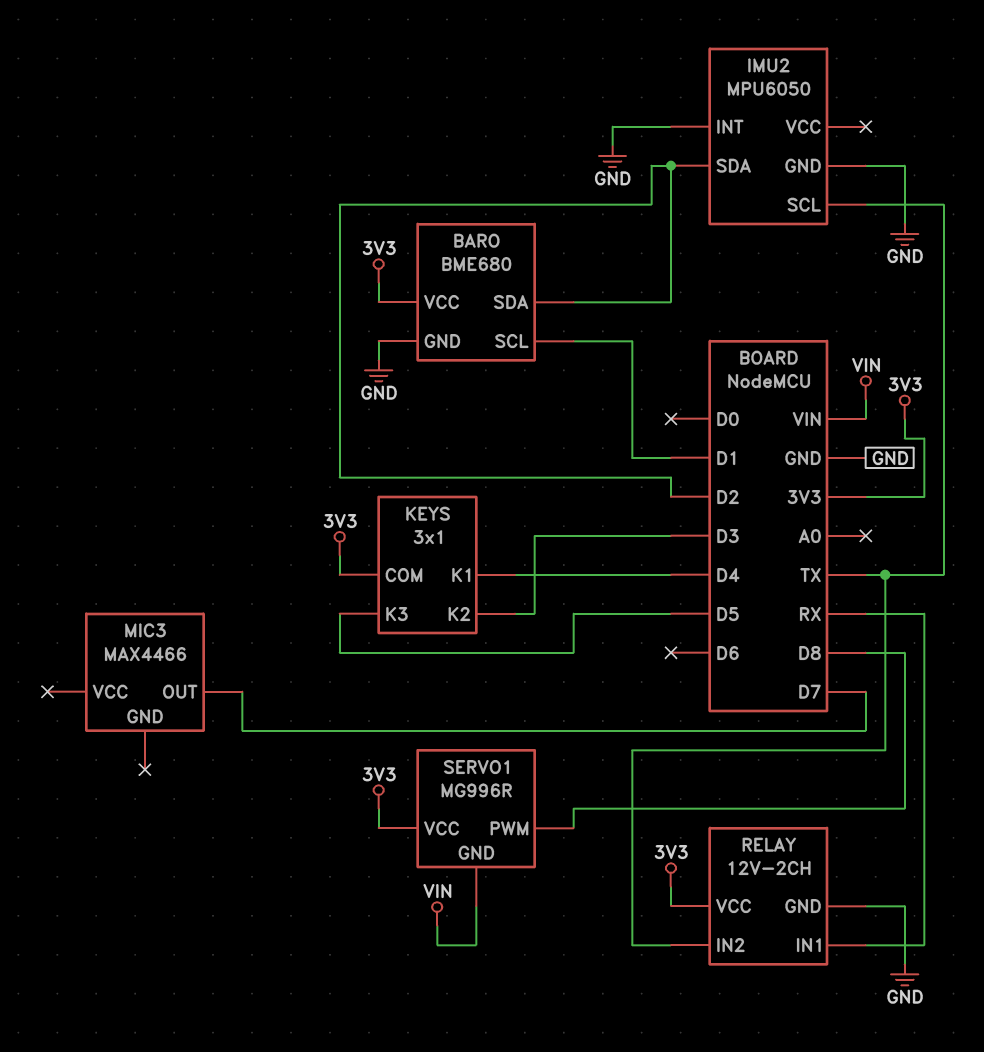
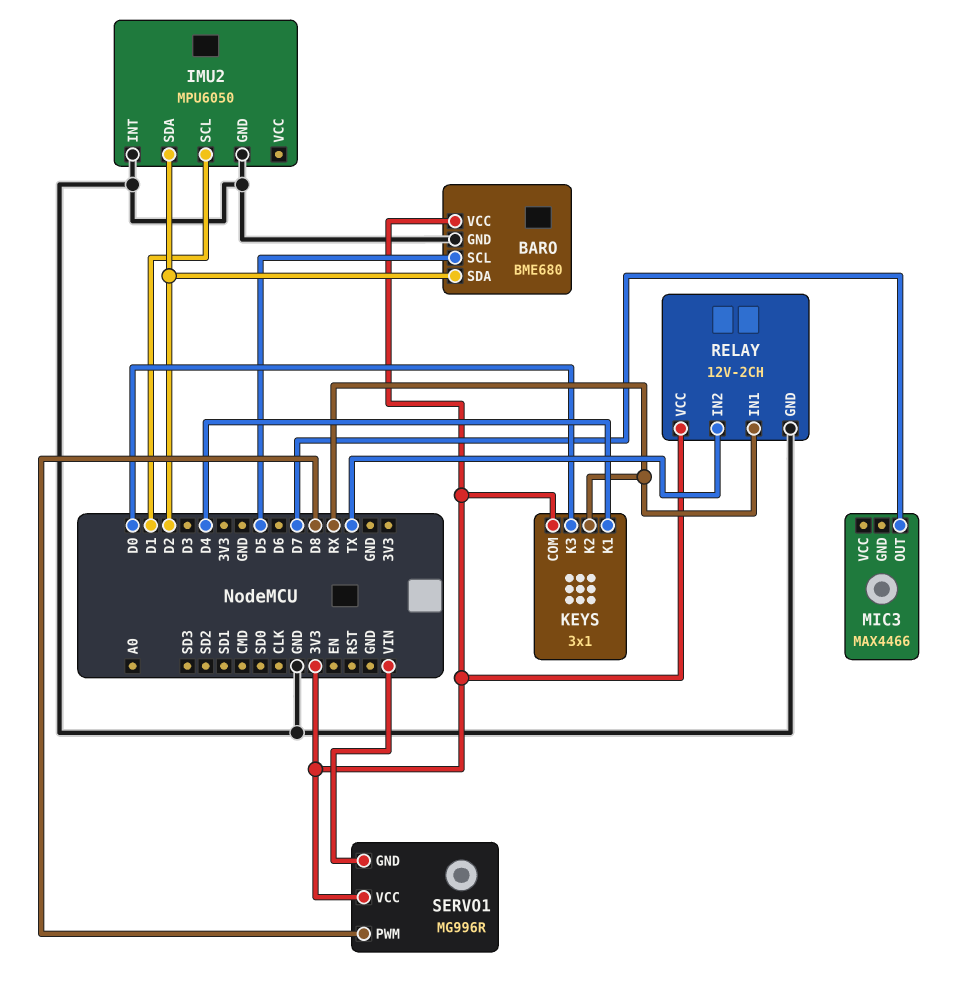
BARO pin SCL: D1 -> D5
IMU2 pin SCL: TX -> D1
KEYS pin K2: D3 -> RX
KEYS pin K3: D5 -> D0

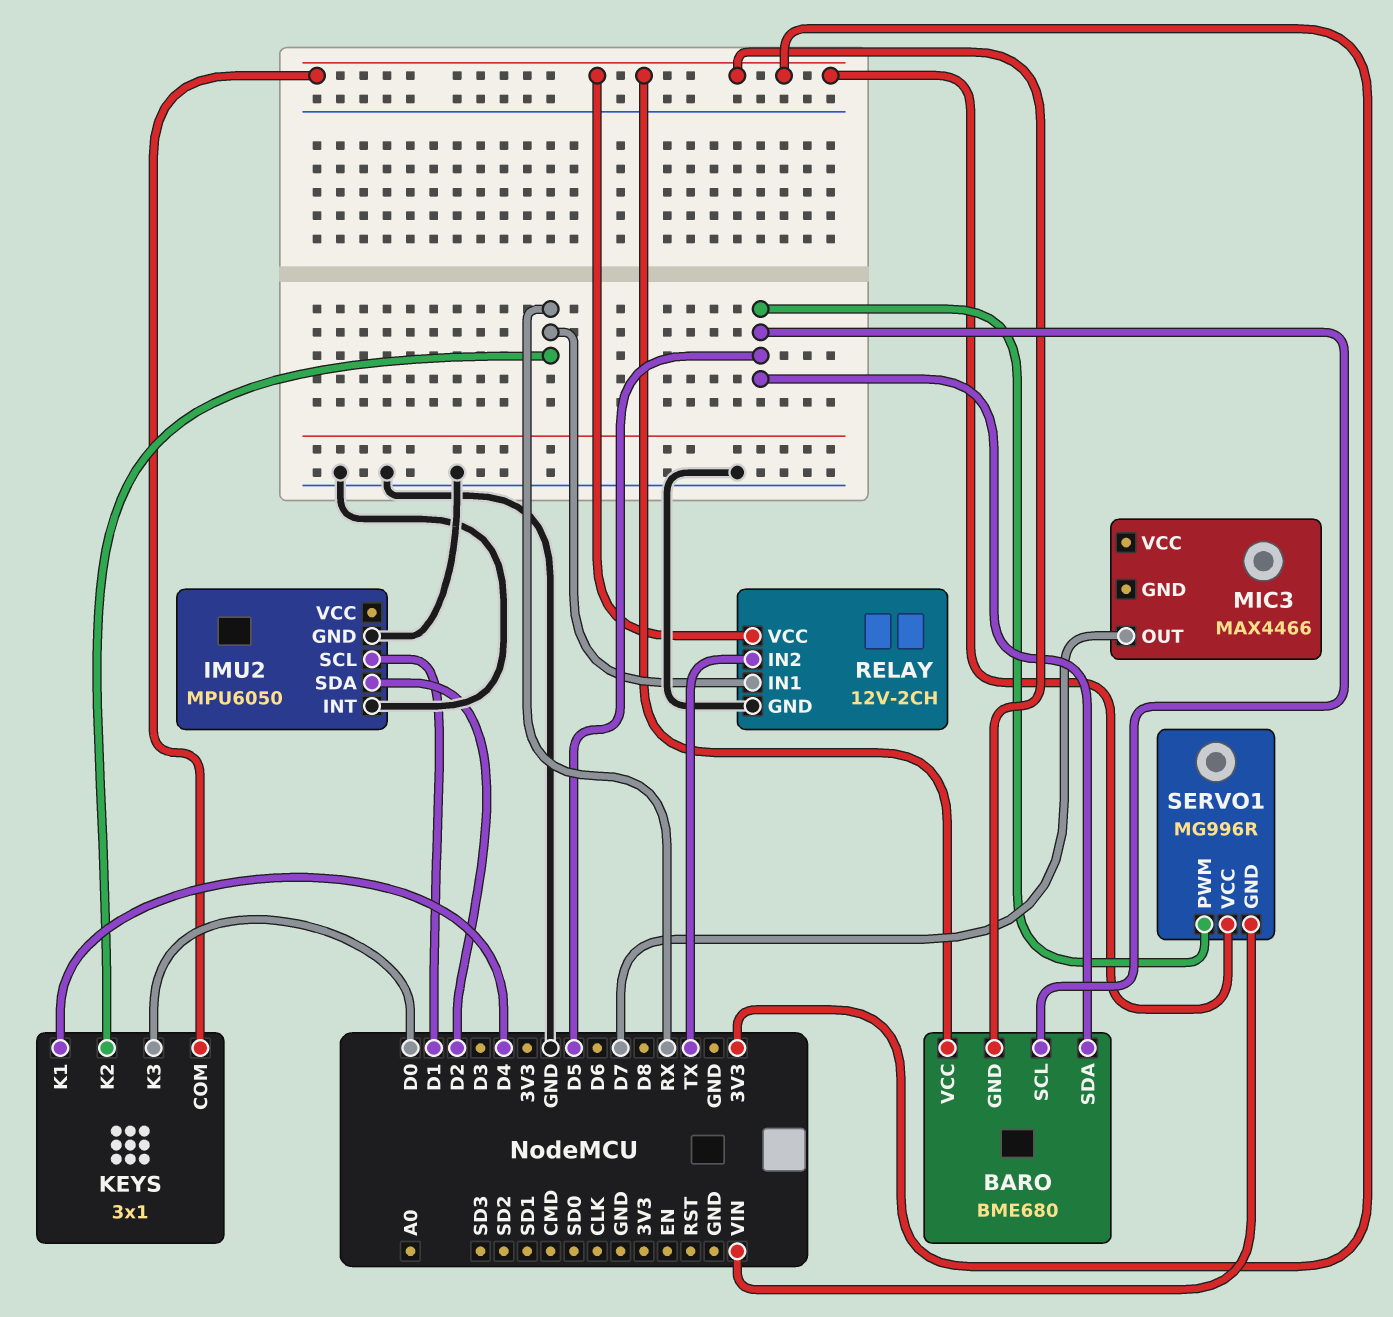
BARO pin GND: GND -> 3V3
BARO pin SDA: D2 -> D5
SERVO1 pin PWM: D8 -> D5

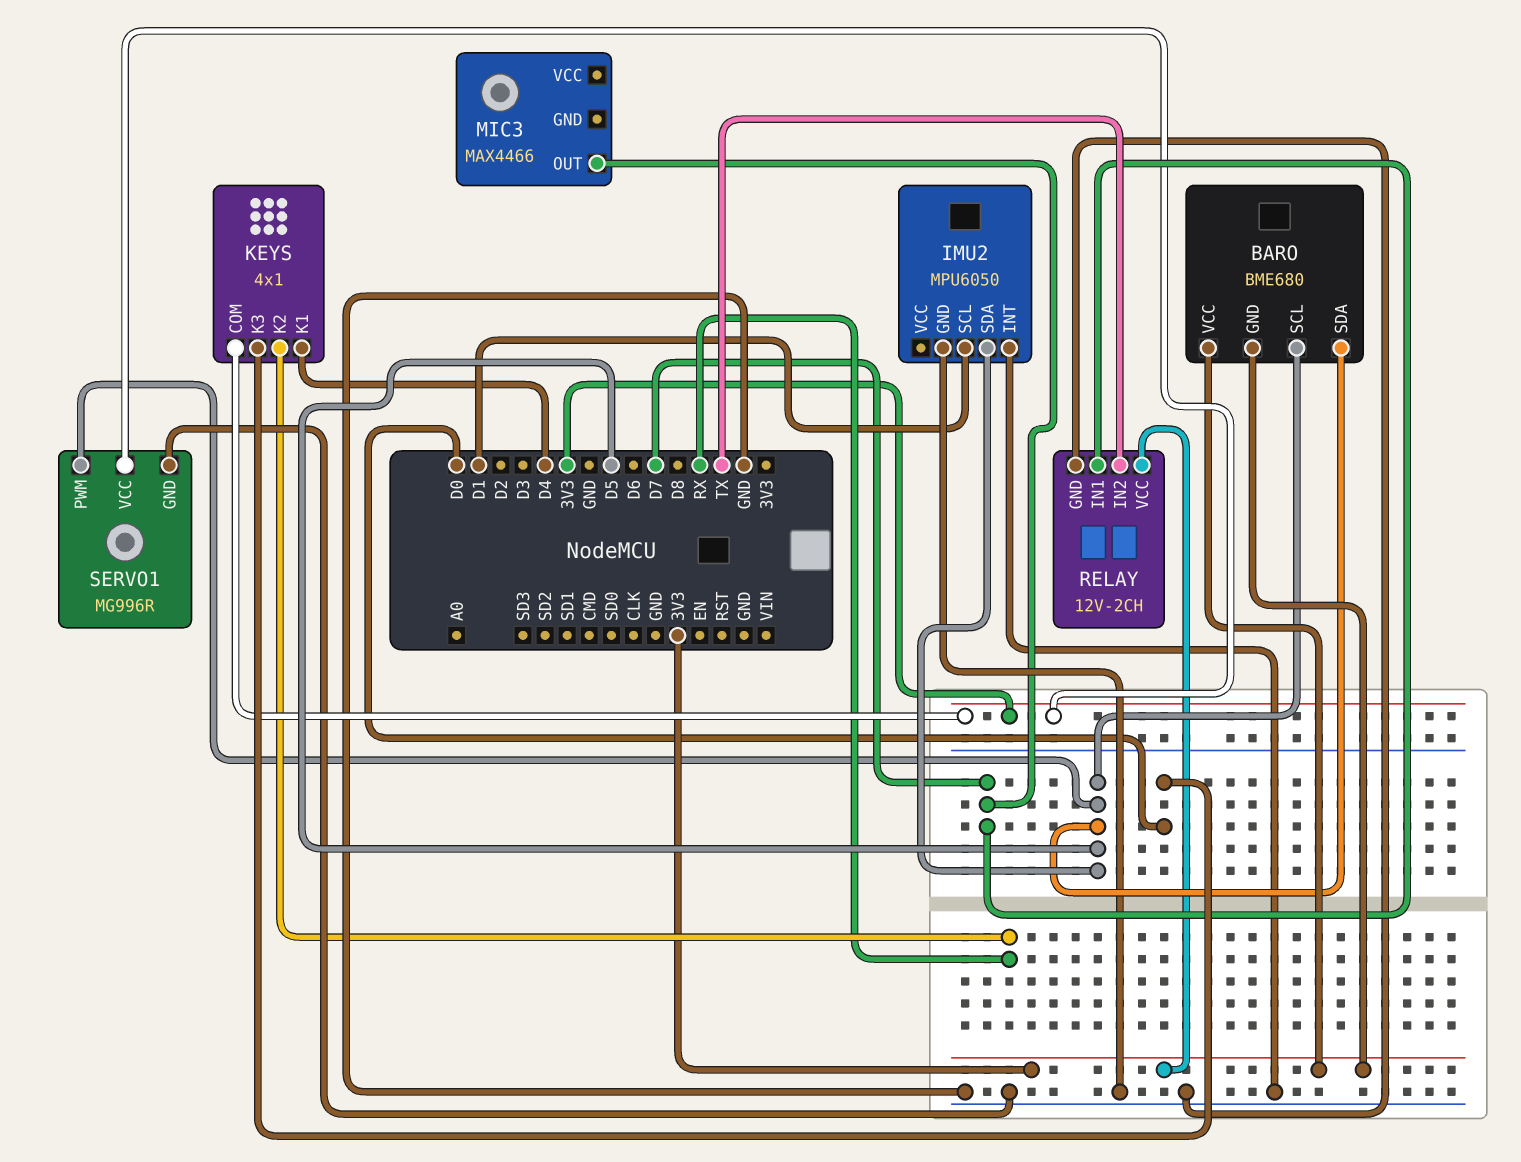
IMU2 pin SDA: D2 -> D5
KEYS: 3x1 -> 4x1
RELAY pin IN1: RX -> D7
SERVO1 pin GND: VIN -> GND

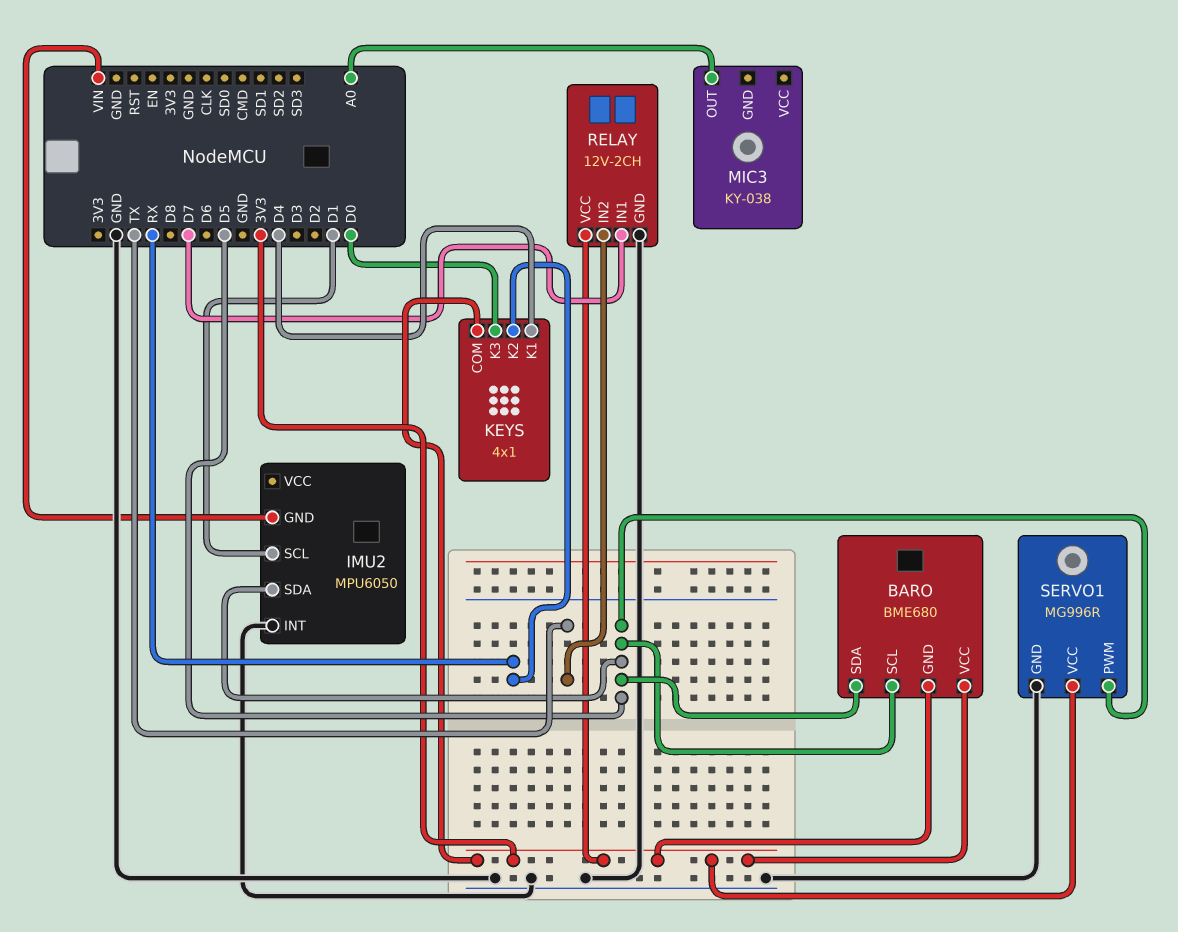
IMU2 pin GND: GND -> VIN
MIC3: MAX4466 -> KY-038
MIC3 pin OUT: D7 -> A0

